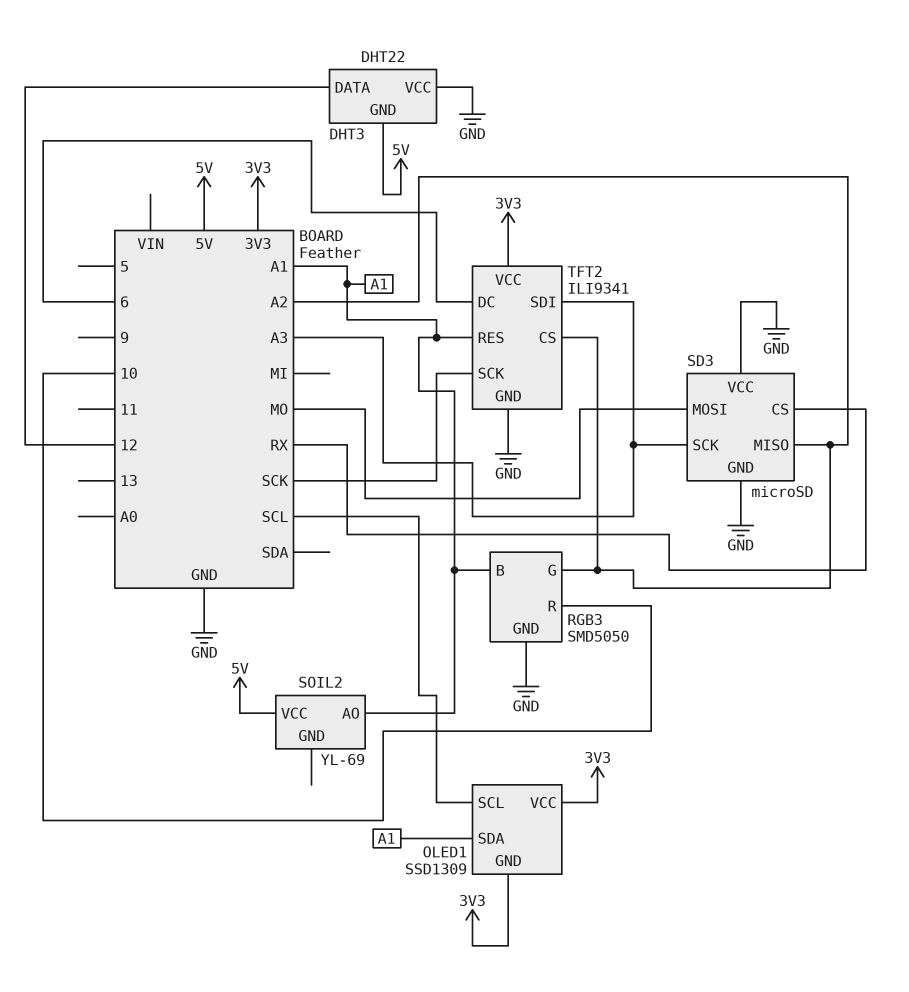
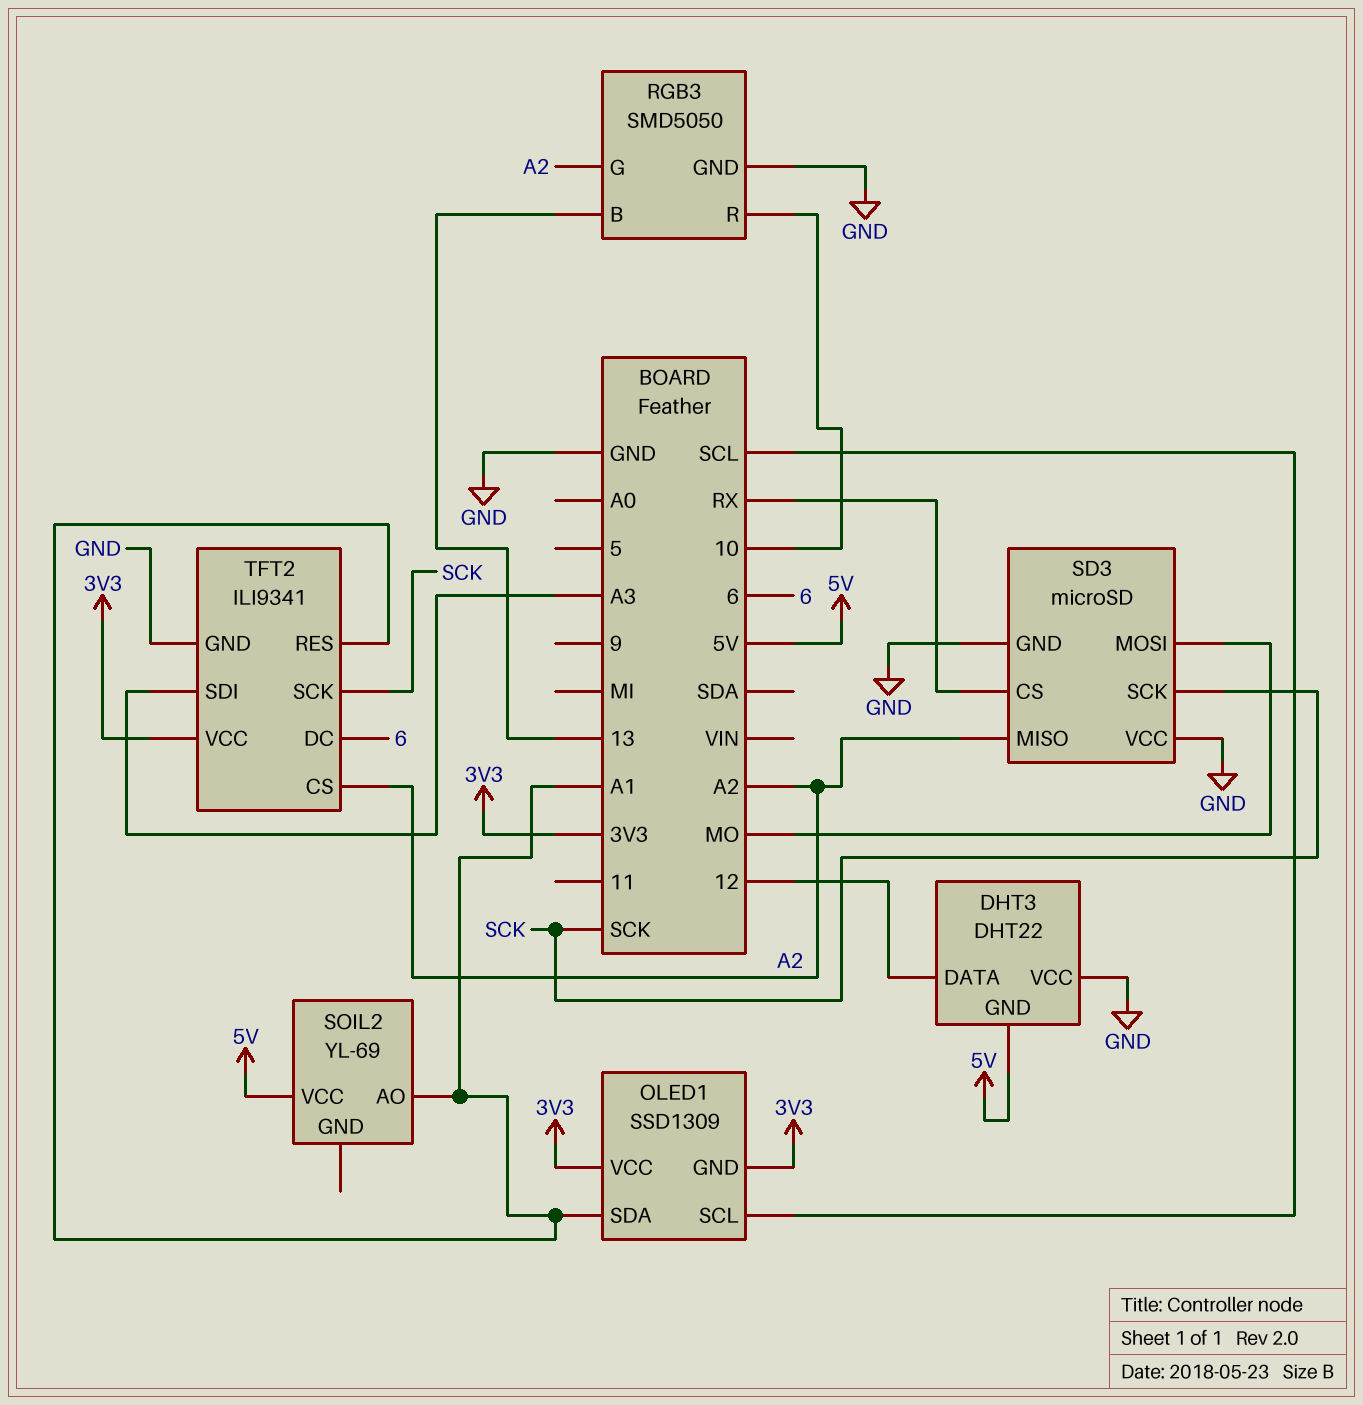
RGB3 pin B: A1 -> 13
SD3 pin SCK: A3 -> SCK

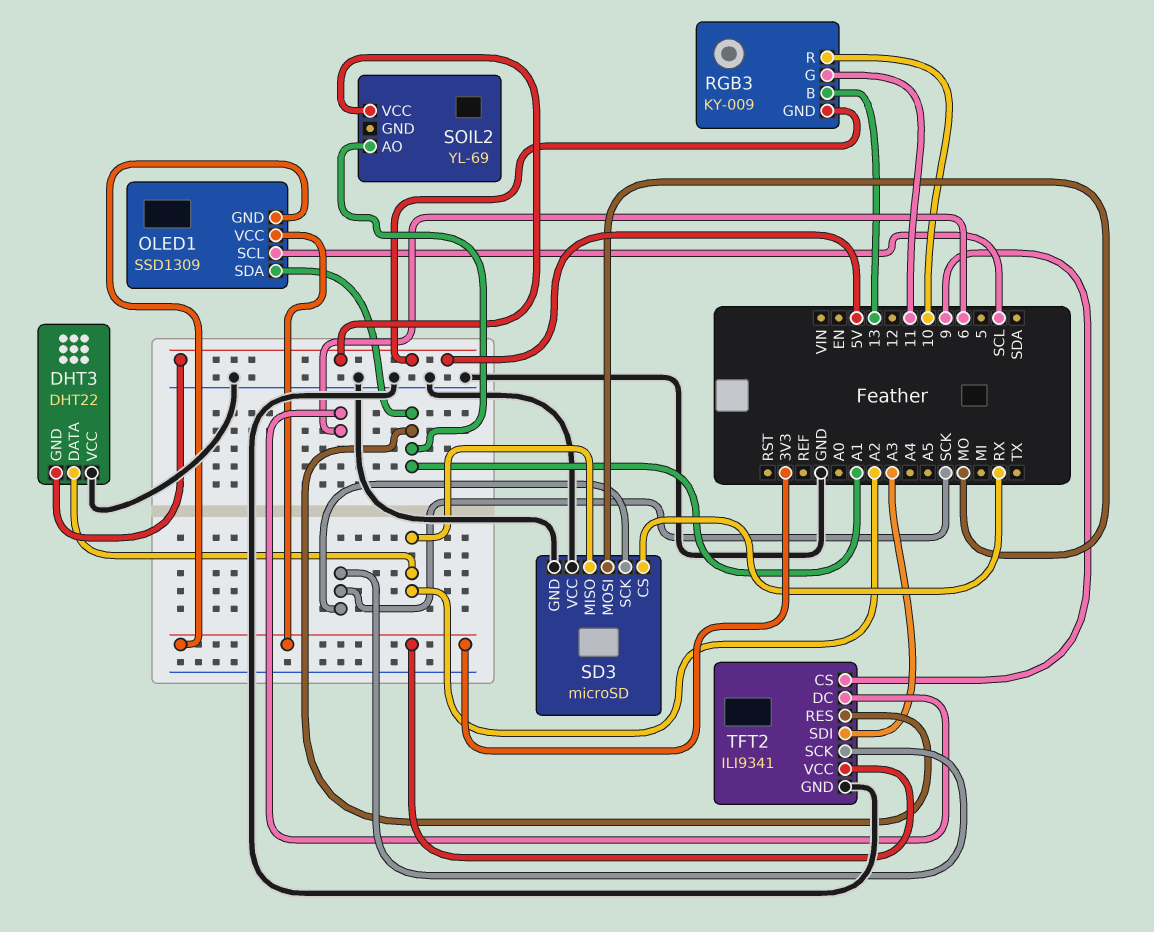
DHT3 pin DATA: 12 -> A2
RGB3: SMD5050 -> KY-009
RGB3 pin G: A2 -> 11
RGB3 pin GND: GND -> 5V
TFT2 pin CS: A2 -> 9

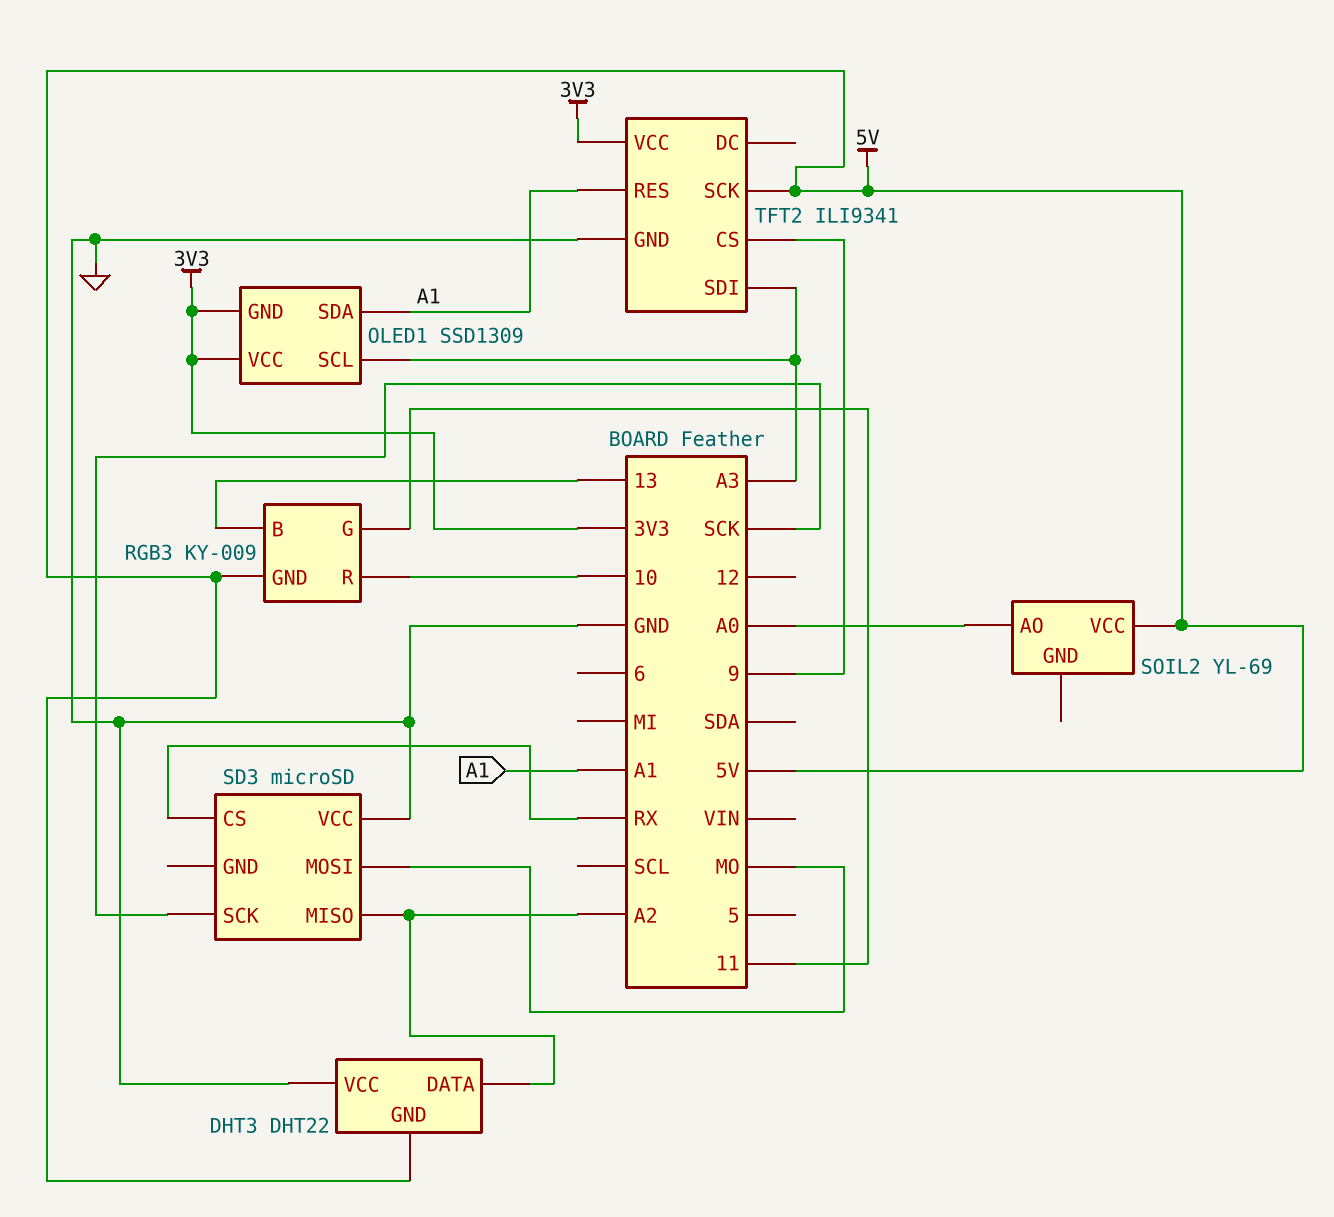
OLED1 pin SCL: SCL -> A3
SD3 pin GND: GND -> none
SOIL2 pin AO: A1 -> A0
TFT2 pin DC: 6 -> none
TFT2 pin SCK: SCK -> 5V

